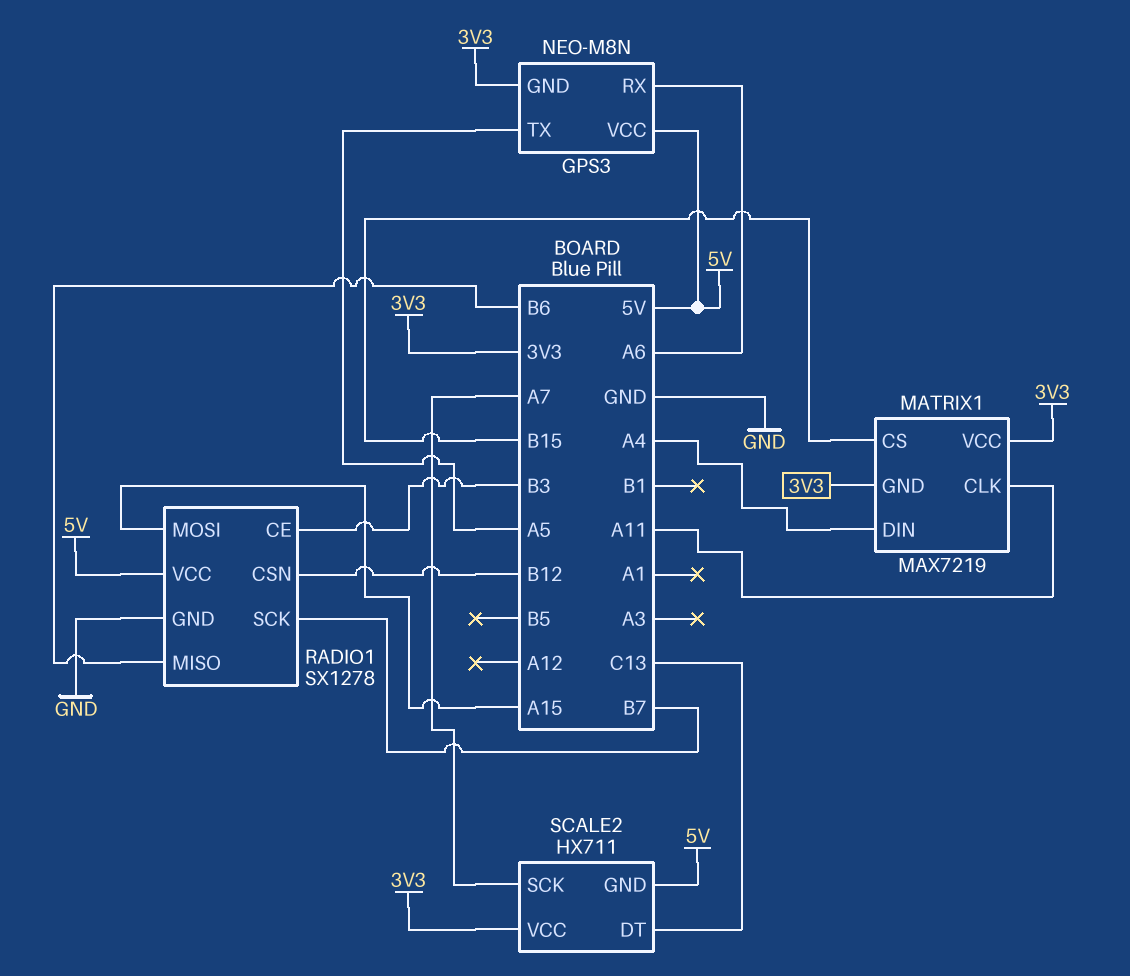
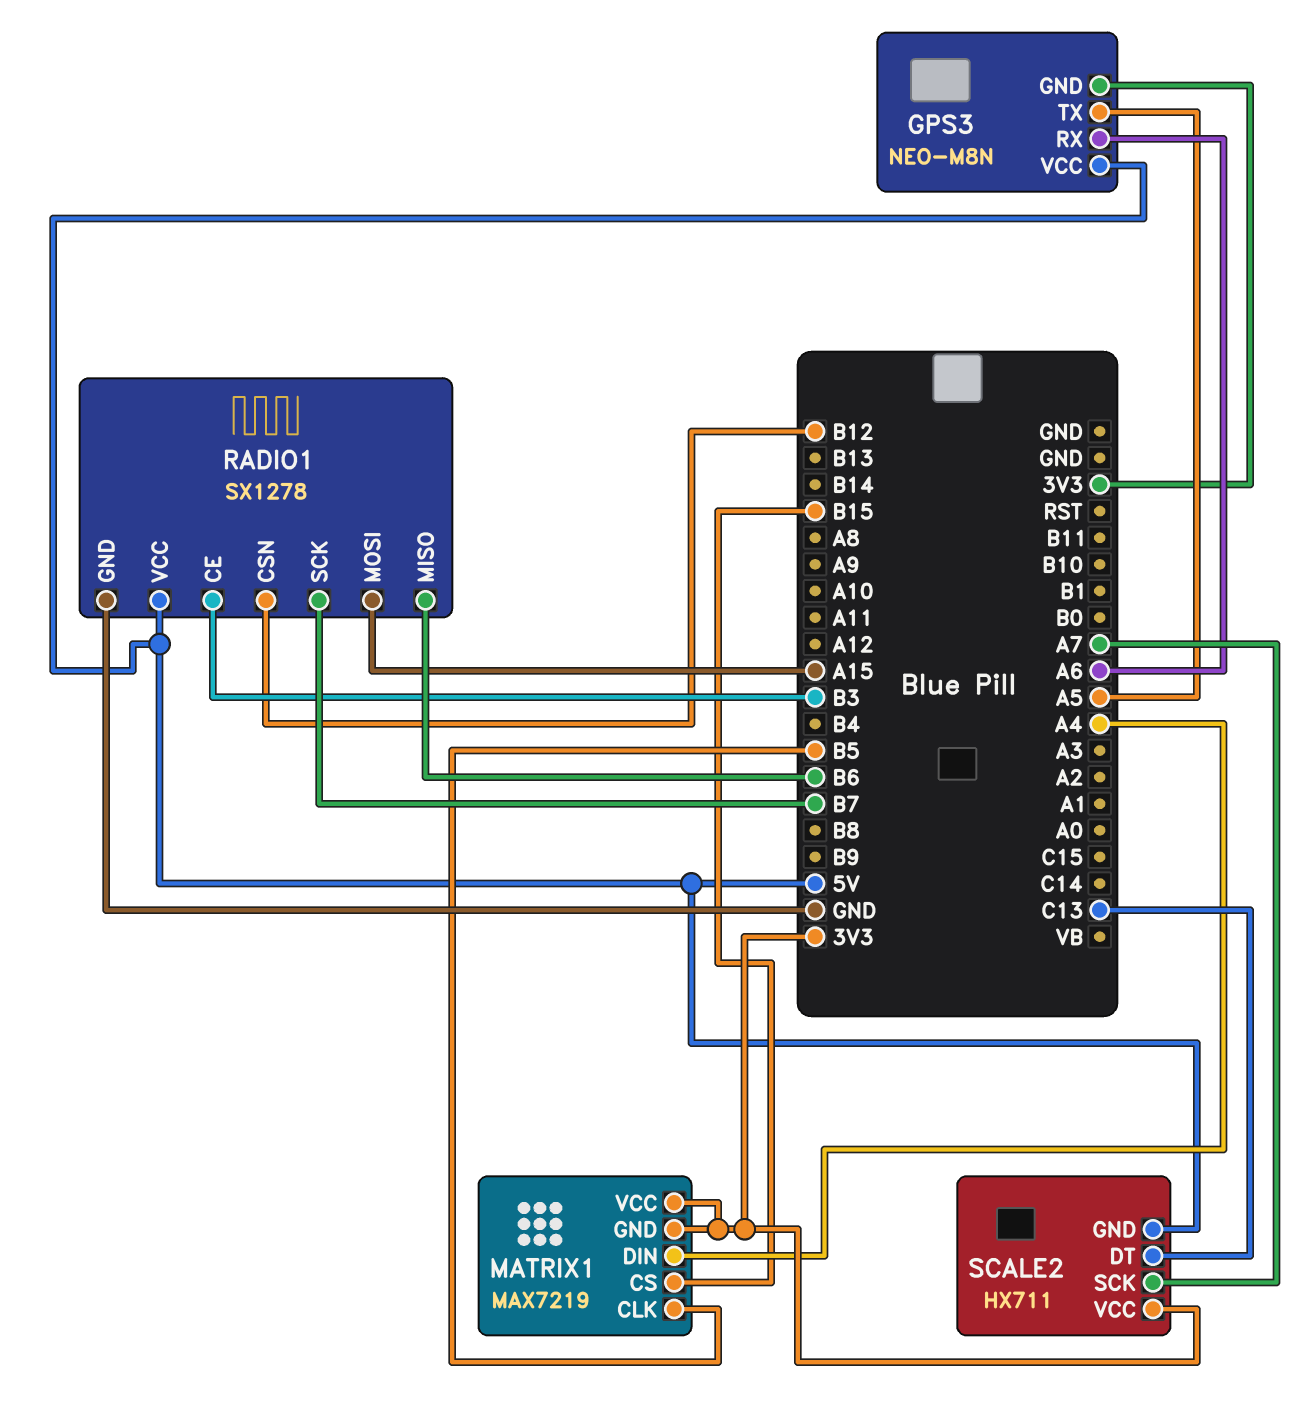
MATRIX1 pin CLK: A11 -> B5

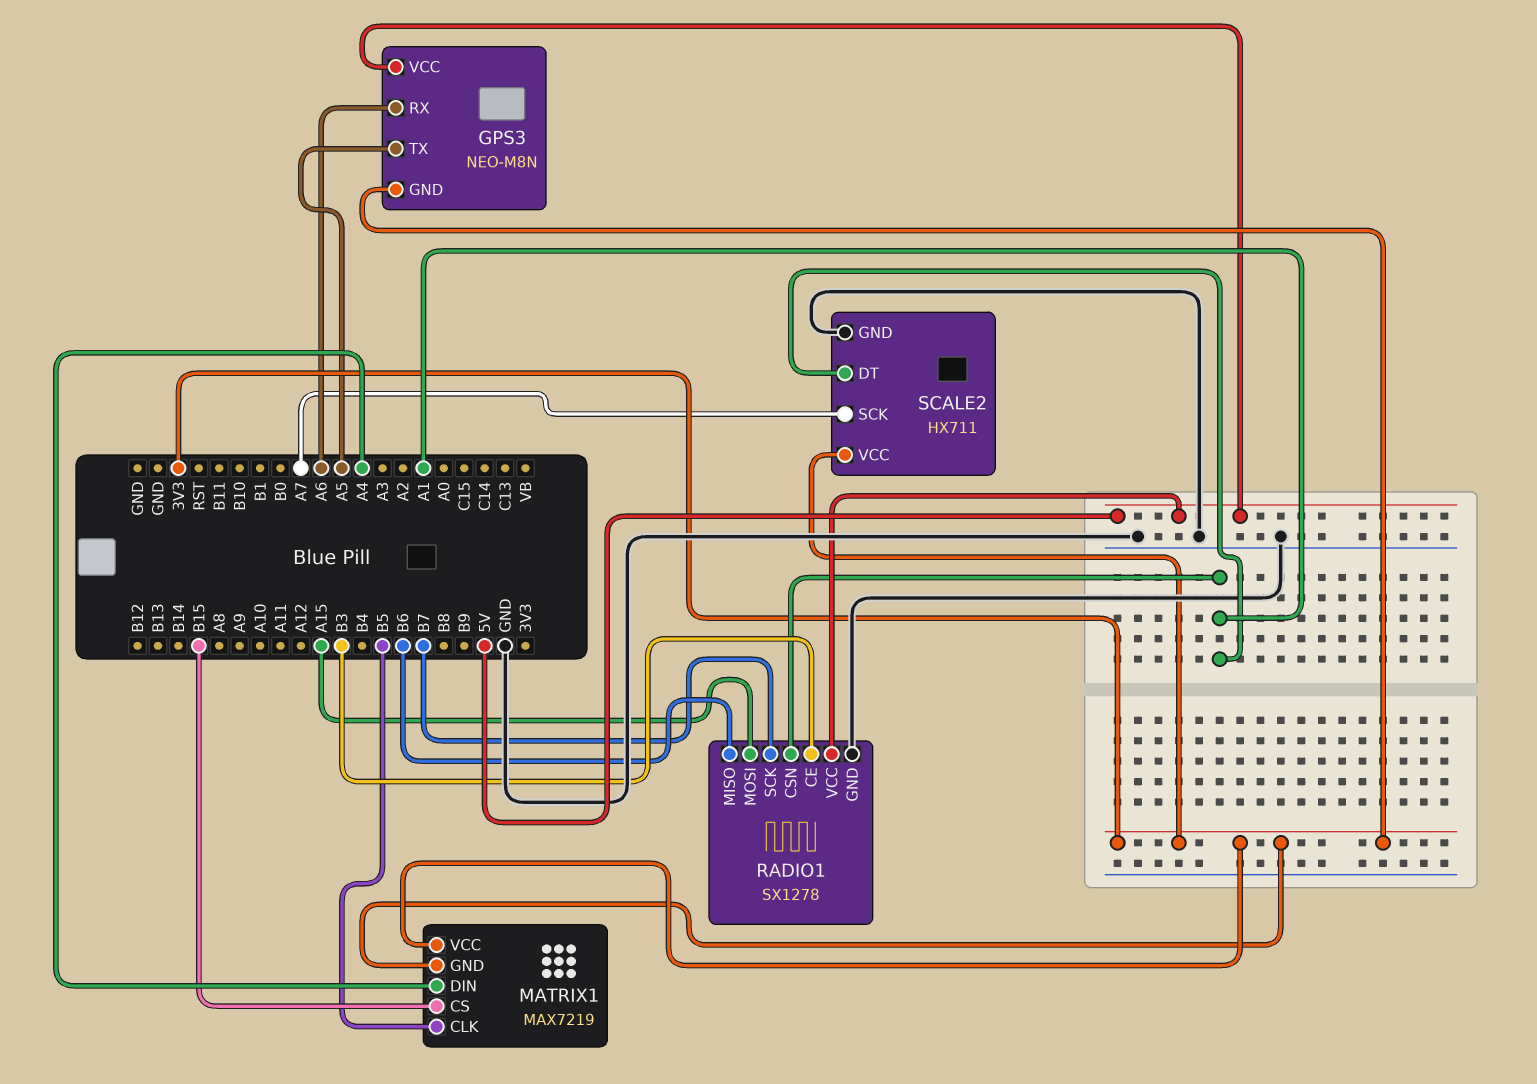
RADIO1 pin CSN: B12 -> A1
SCALE2 pin DT: C13 -> A1
SCALE2 pin GND: 5V -> GND

